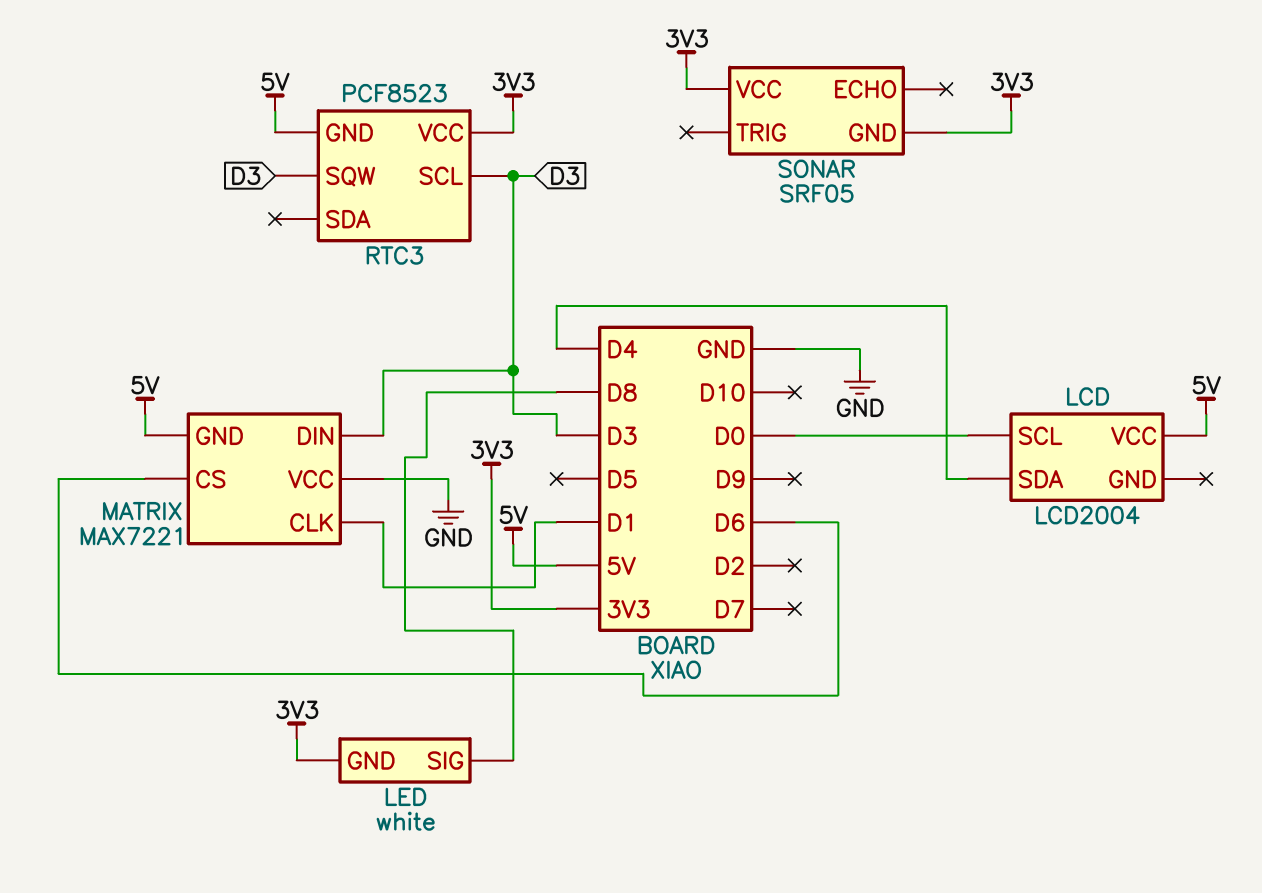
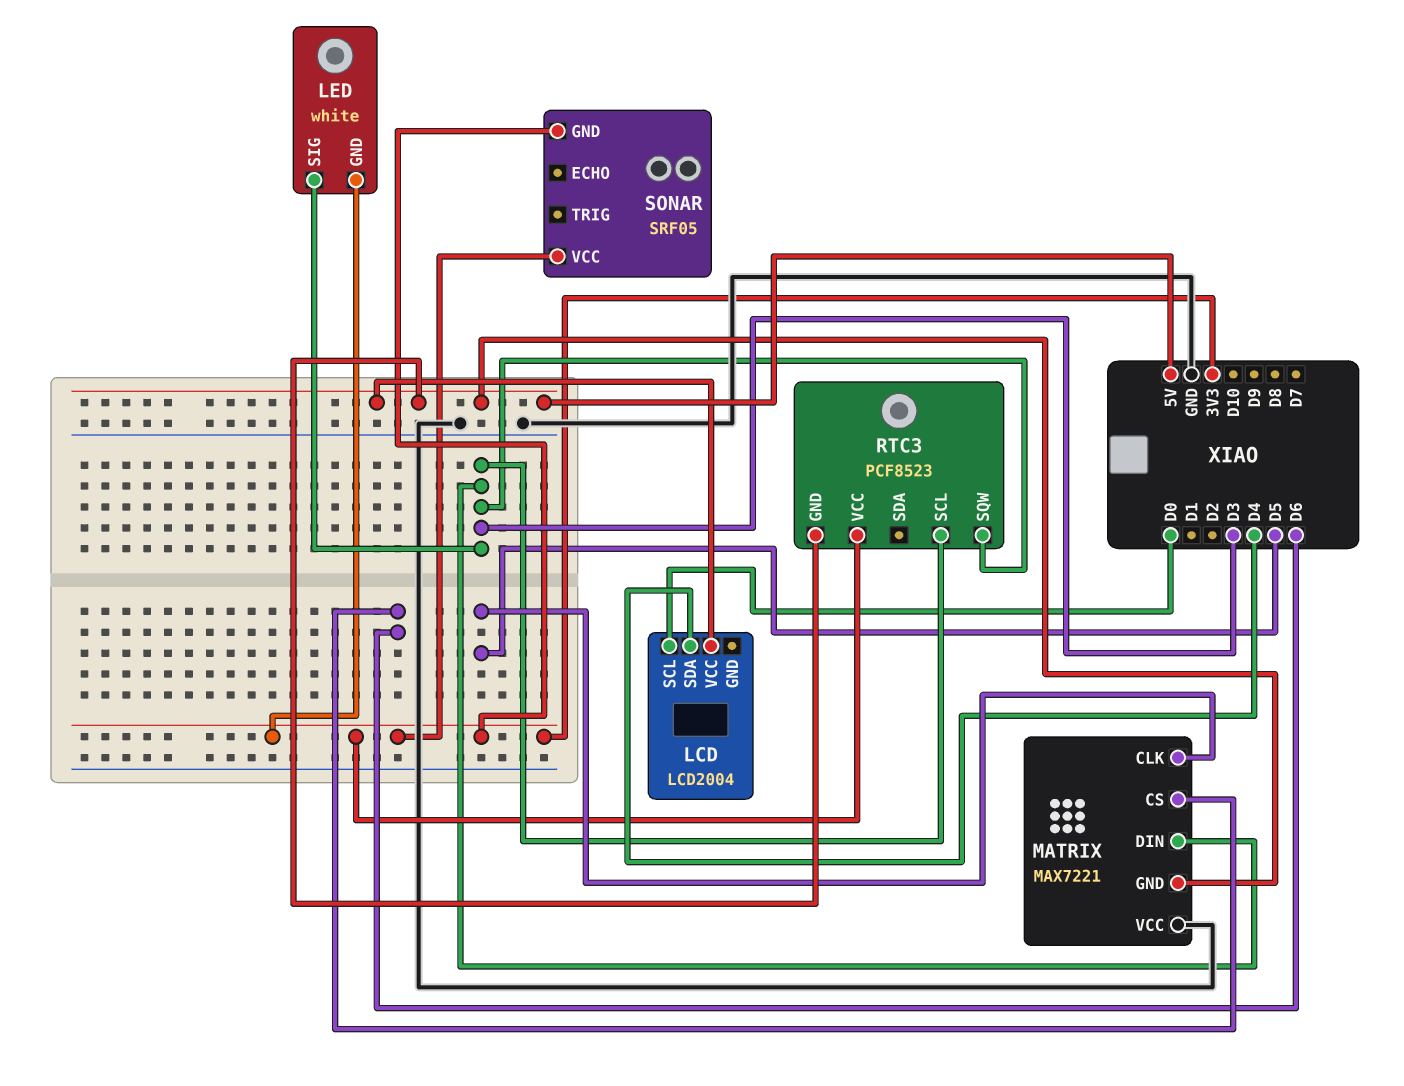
LED pin SIG: D8 -> D3
MATRIX pin CLK: D1 -> D5

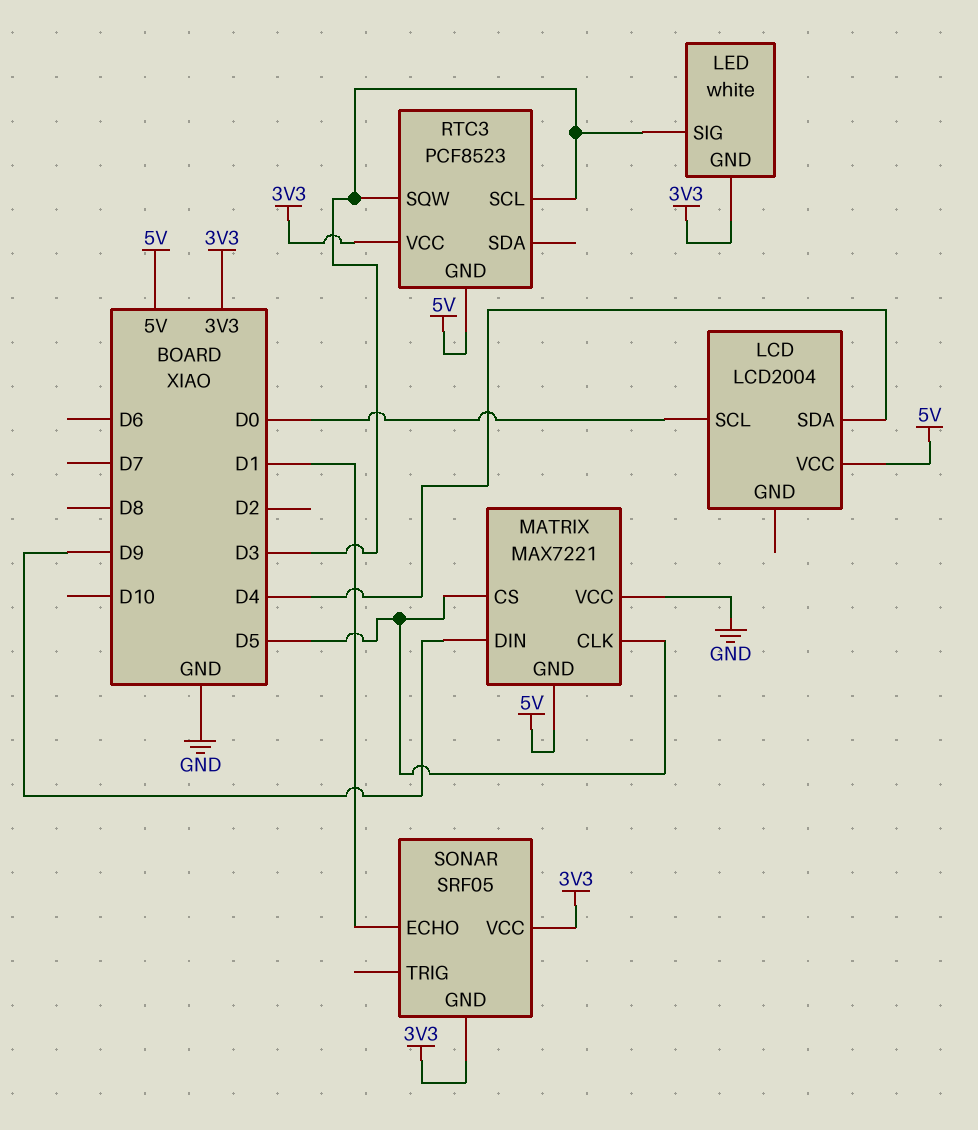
MATRIX pin CS: D6 -> D5
MATRIX pin DIN: D3 -> D9
SONAR pin ECHO: none -> D1

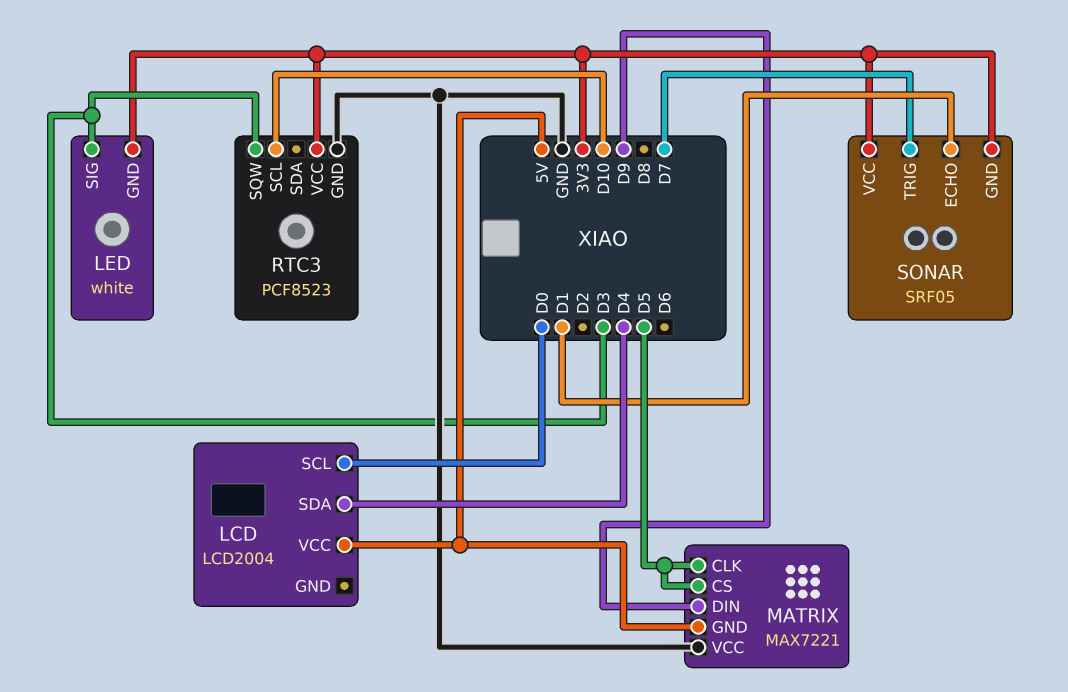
RTC3 pin GND: 5V -> GND
RTC3 pin SCL: D3 -> D10
SONAR pin TRIG: none -> D7

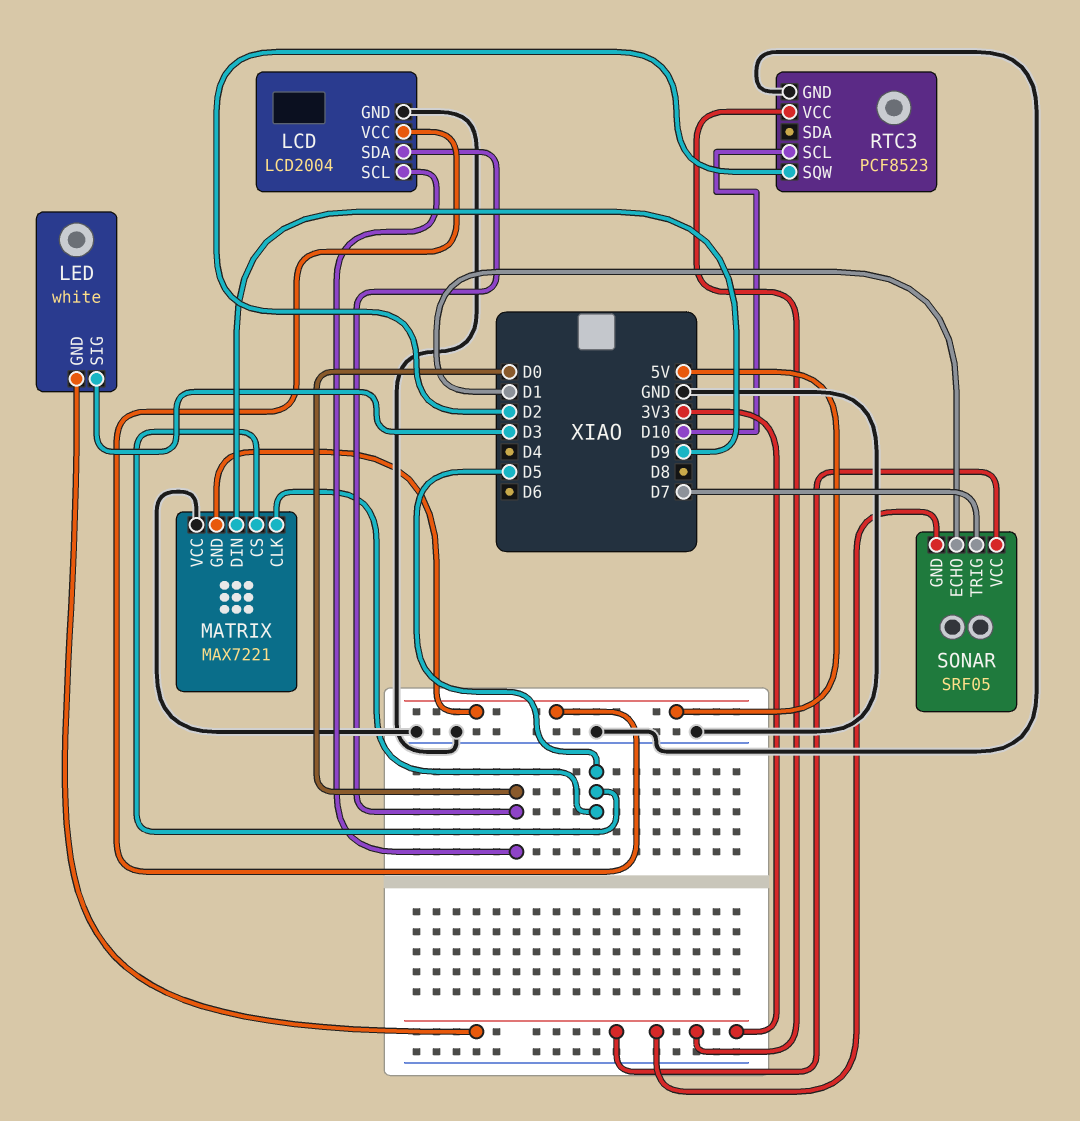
LCD pin GND: none -> GND
LCD pin SDA: D4 -> D0
RTC3 pin SQW: D3 -> D2

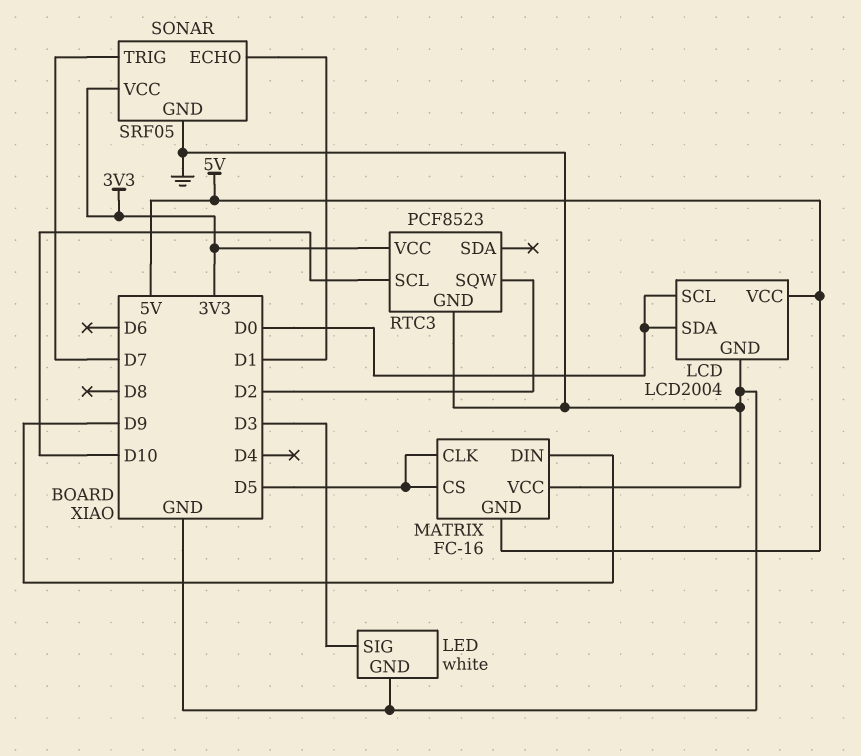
LED pin GND: 3V3 -> GND
MATRIX: MAX7221 -> FC-16
SONAR pin GND: 3V3 -> GND

